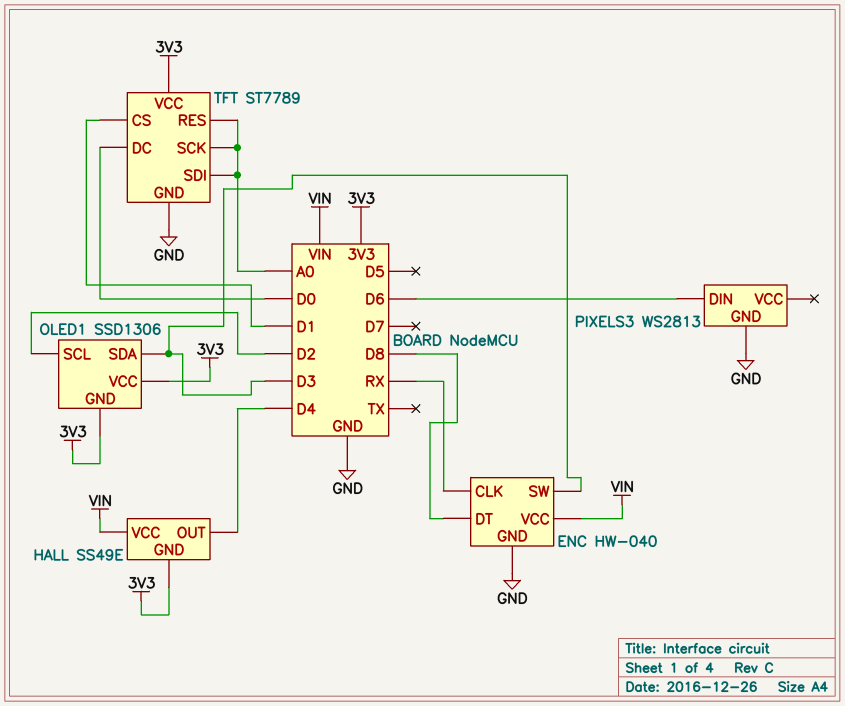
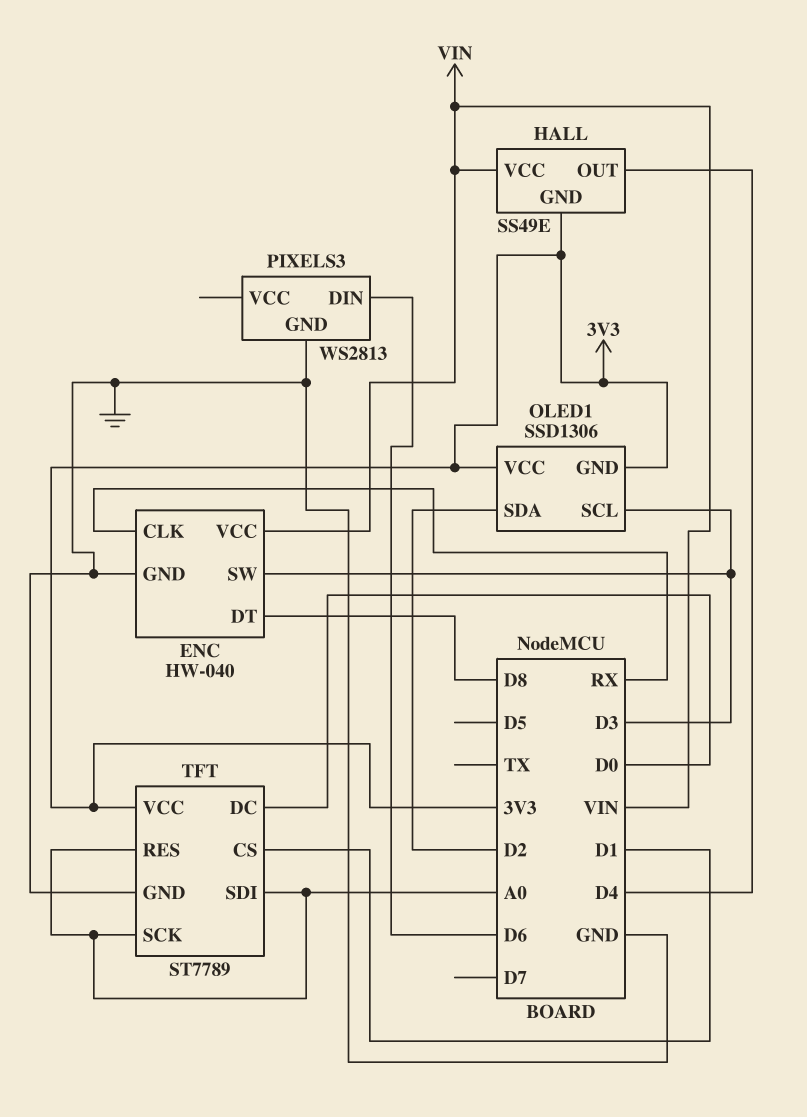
OLED1 pin SCL: D2 -> D3
OLED1 pin SDA: D3 -> D2

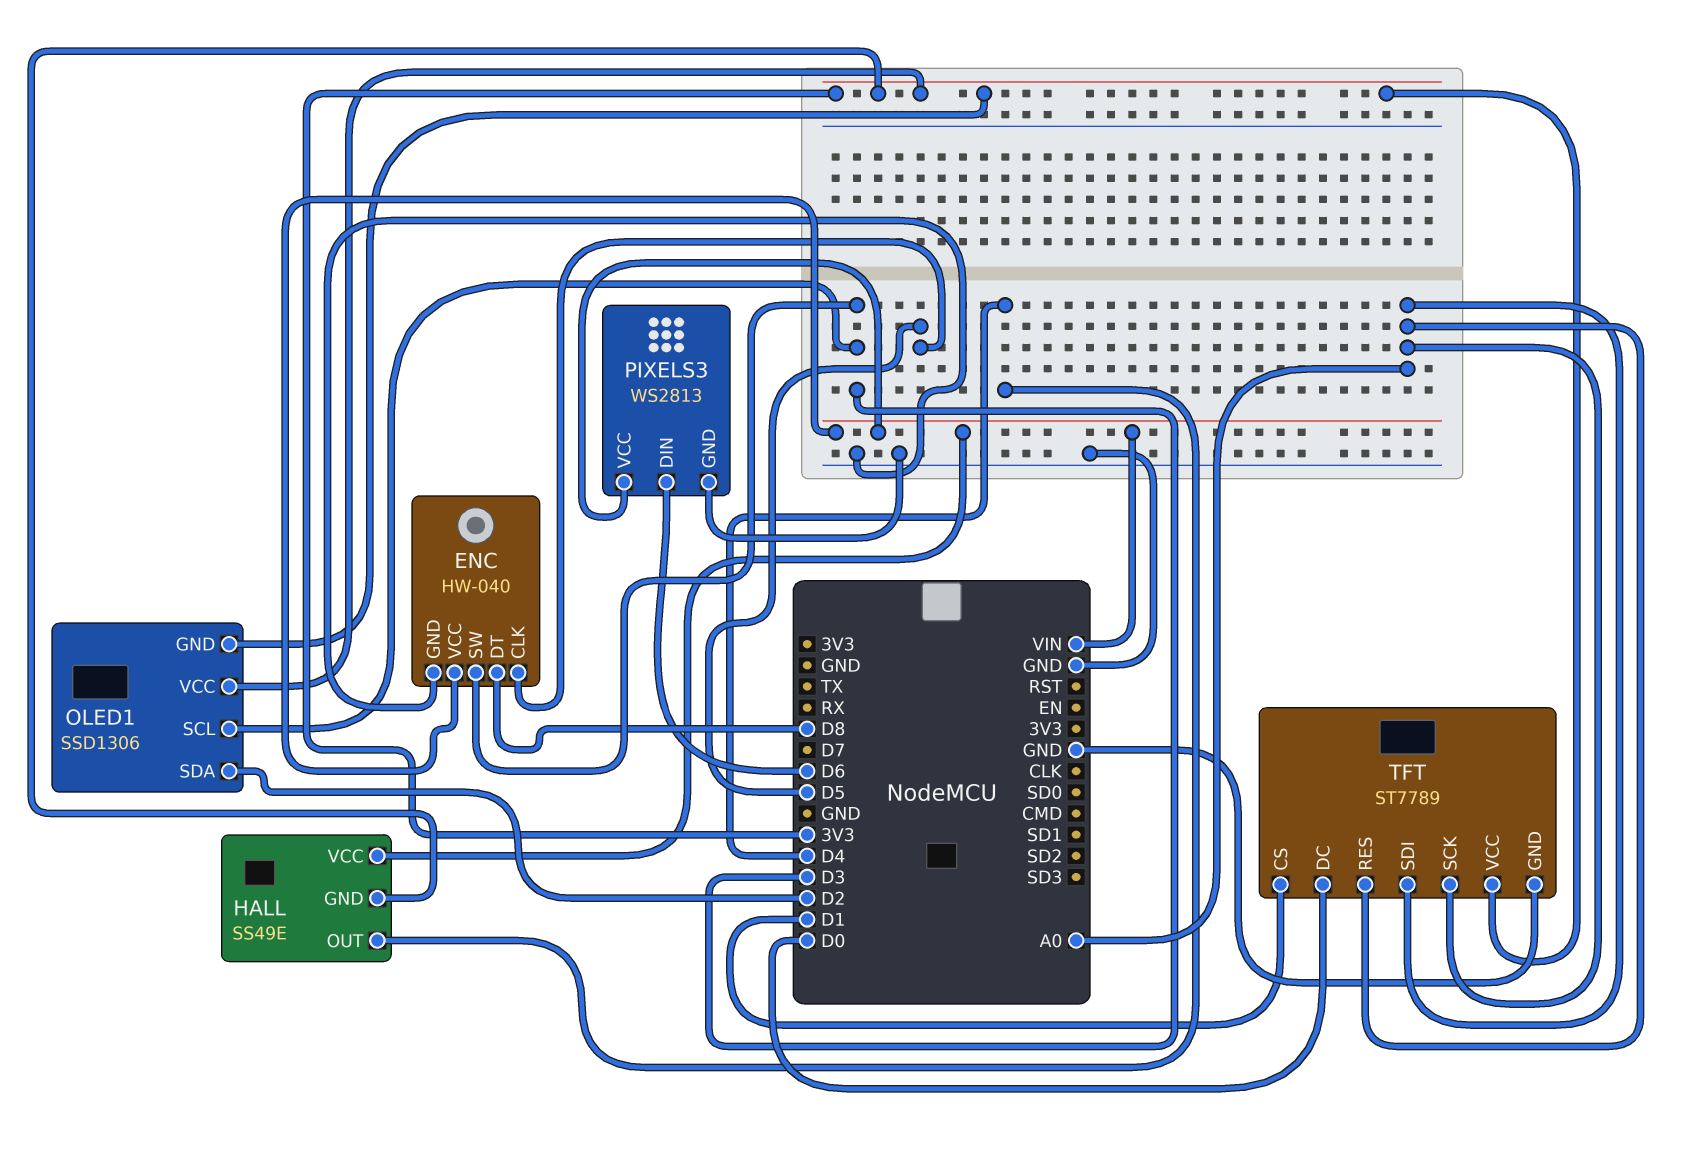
ENC pin CLK: RX -> D5
PIXELS3 pin VCC: none -> VIN

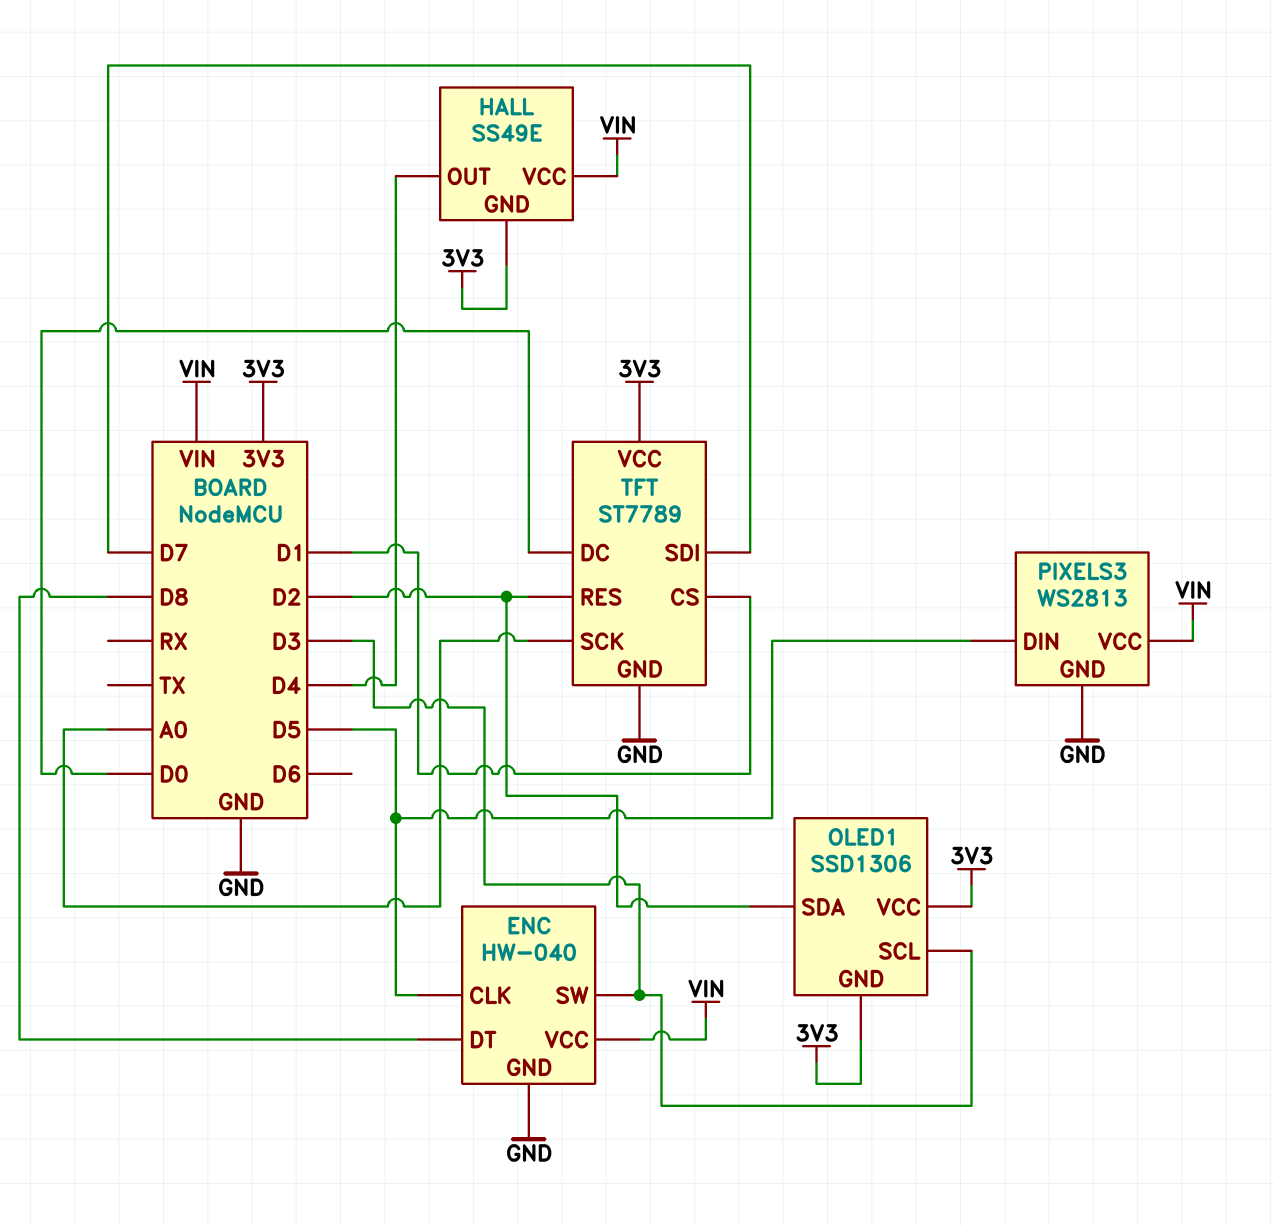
PIXELS3 pin DIN: D6 -> D5
TFT pin RES: A0 -> D2
TFT pin SDI: A0 -> D7

